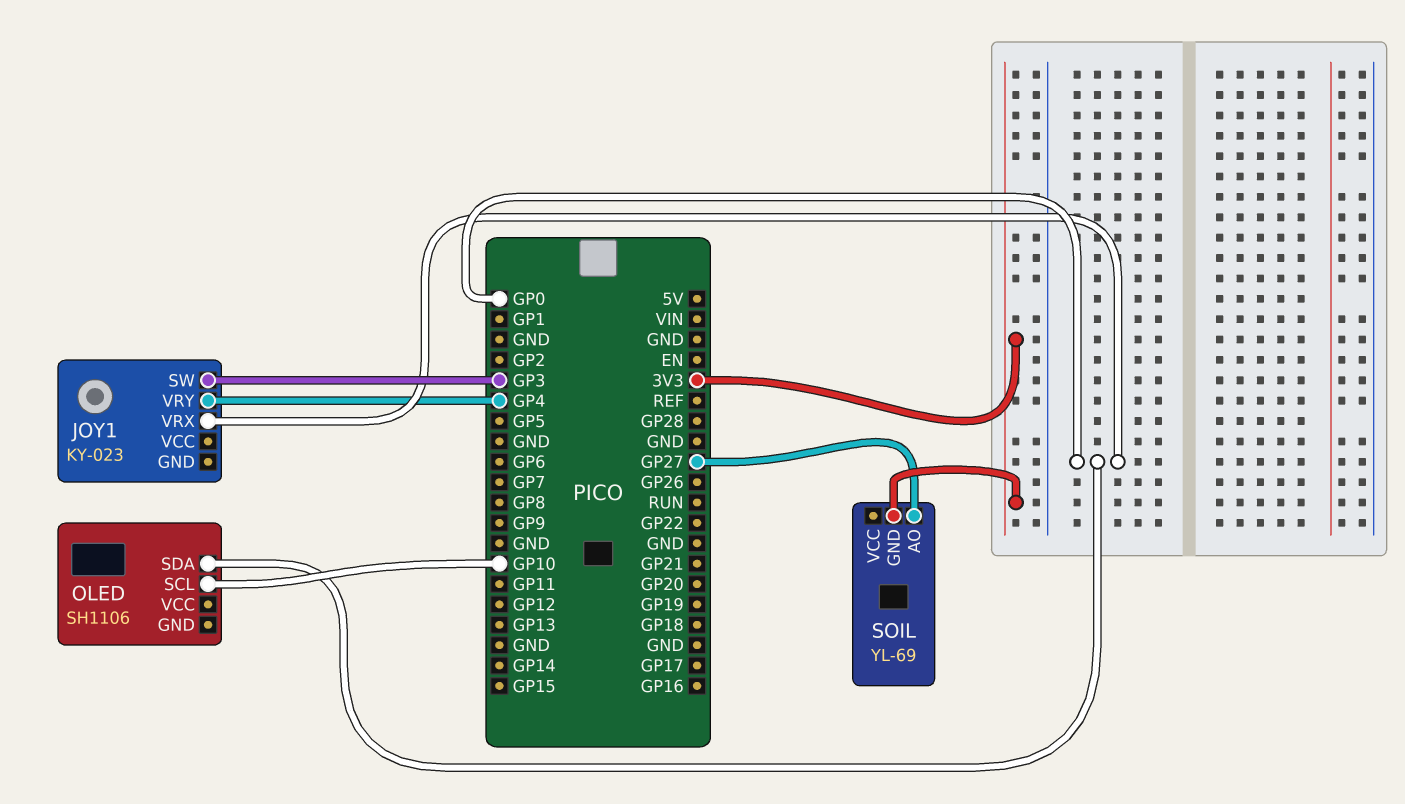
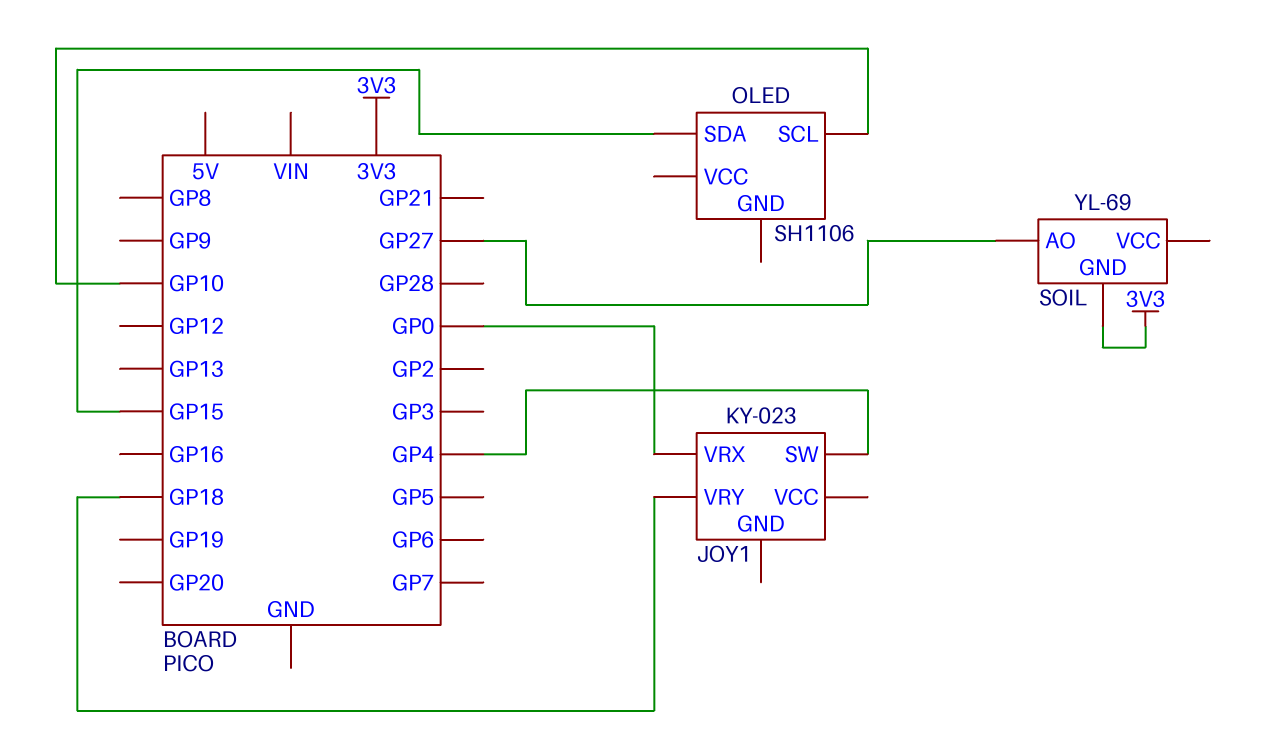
JOY1 pin SW: GP3 -> GP4
JOY1 pin VRY: GP4 -> GP18
OLED pin SDA: GP0 -> GP15

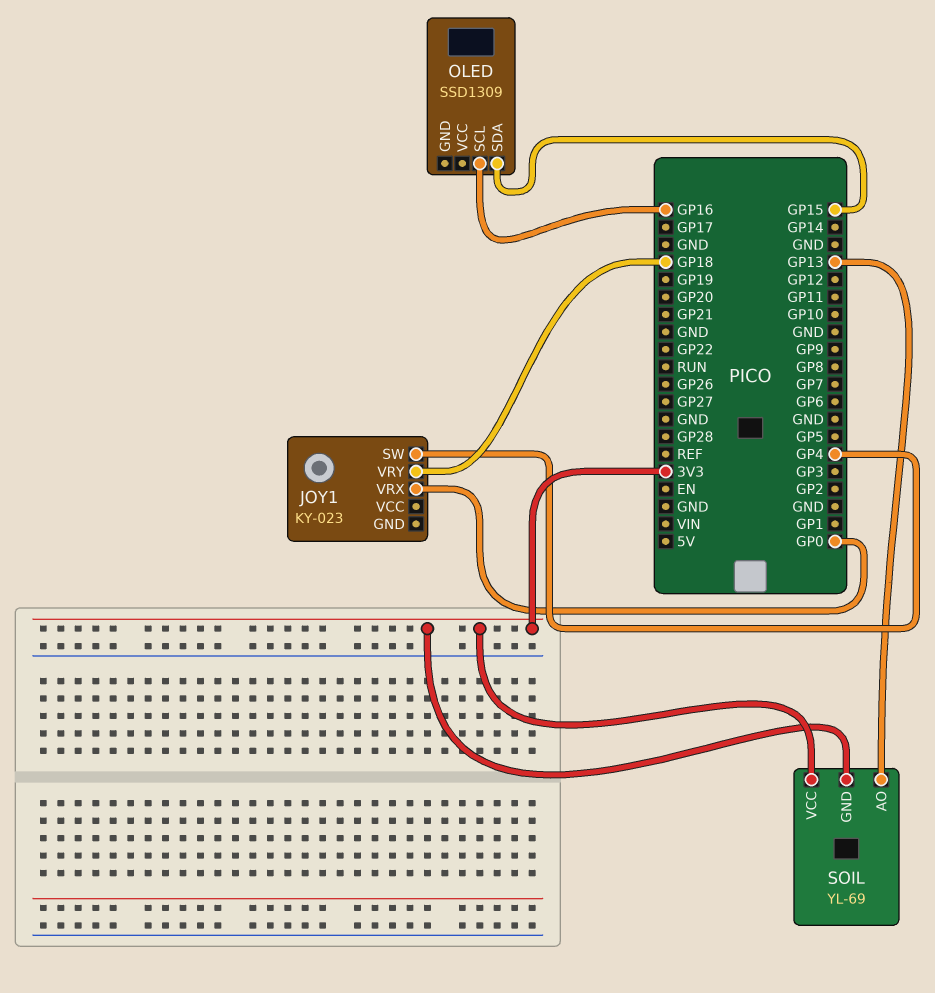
OLED: SH1106 -> SSD1309
OLED pin SCL: GP10 -> GP16
SOIL pin AO: GP27 -> GP13
SOIL pin VCC: none -> 3V3

